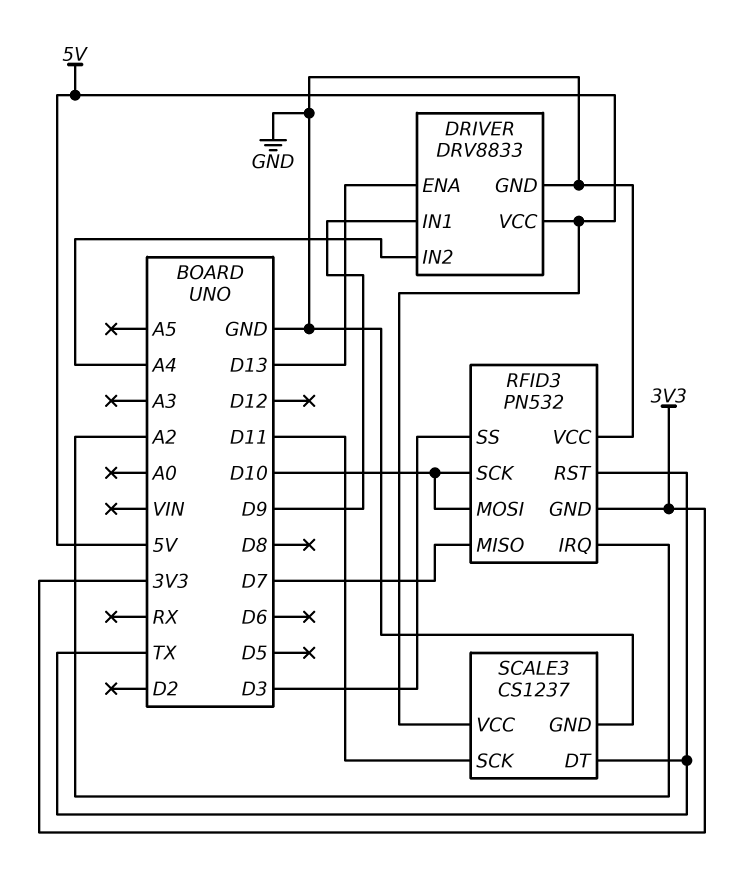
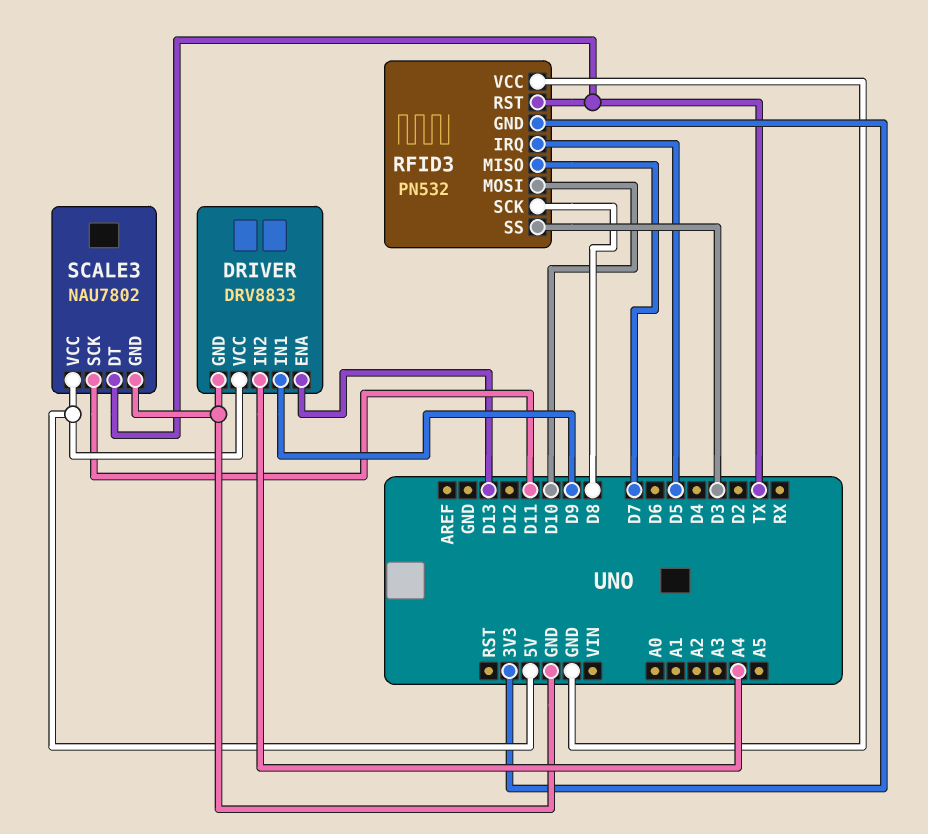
RFID3 pin IRQ: A2 -> D5
RFID3 pin SCK: D10 -> D8
SCALE3: CS1237 -> NAU7802

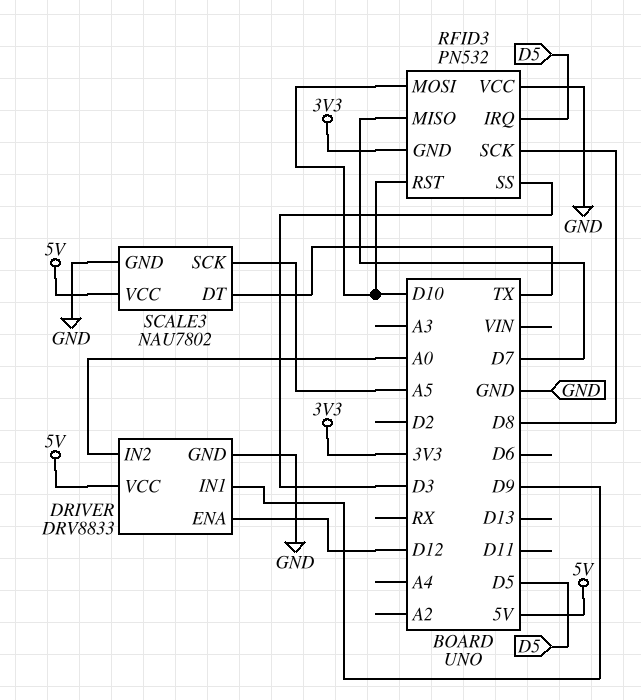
DRIVER pin ENA: D13 -> D12
DRIVER pin IN2: A4 -> A0
RFID3 pin RST: TX -> D10
SCALE3 pin SCK: D11 -> A5

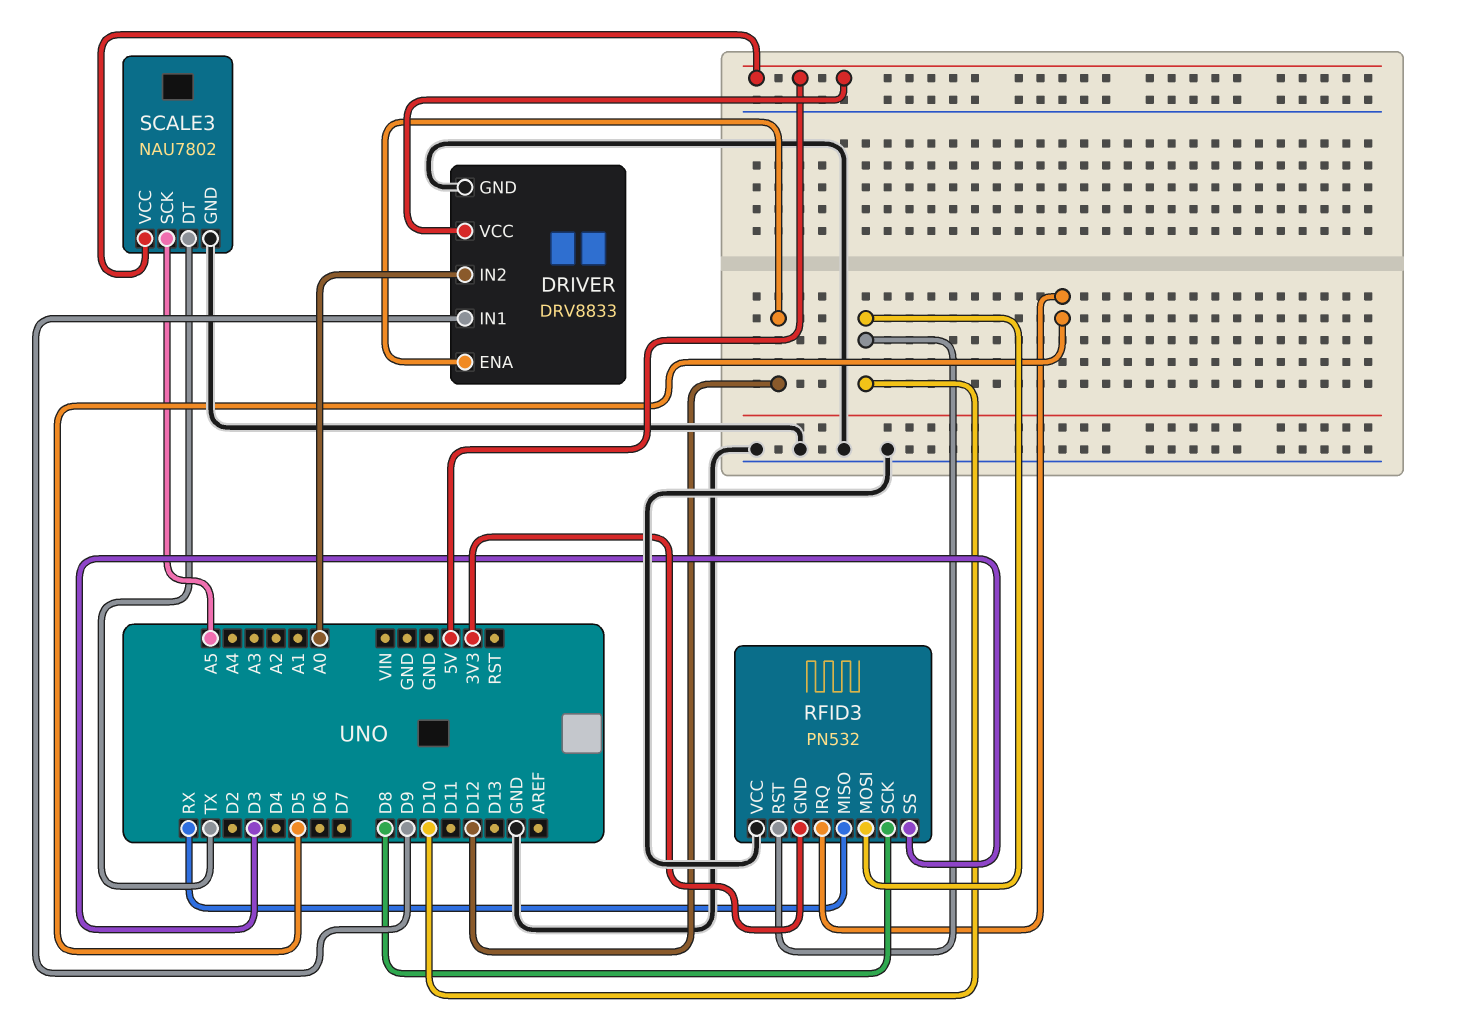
RFID3 pin MISO: D7 -> RX

